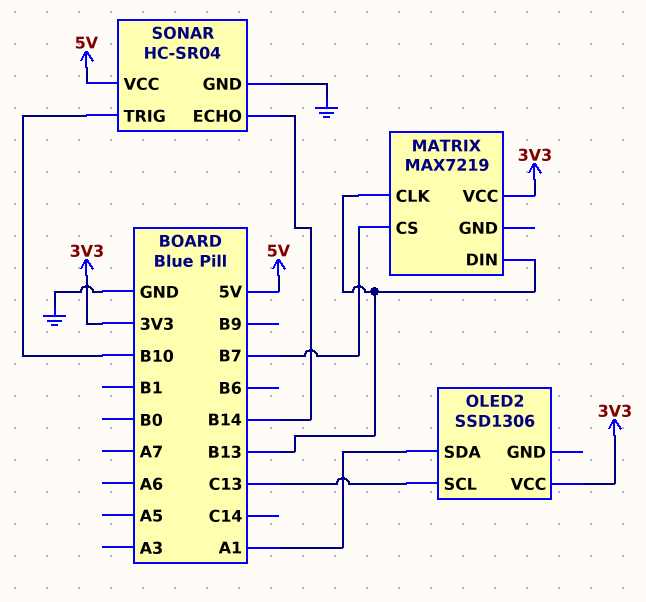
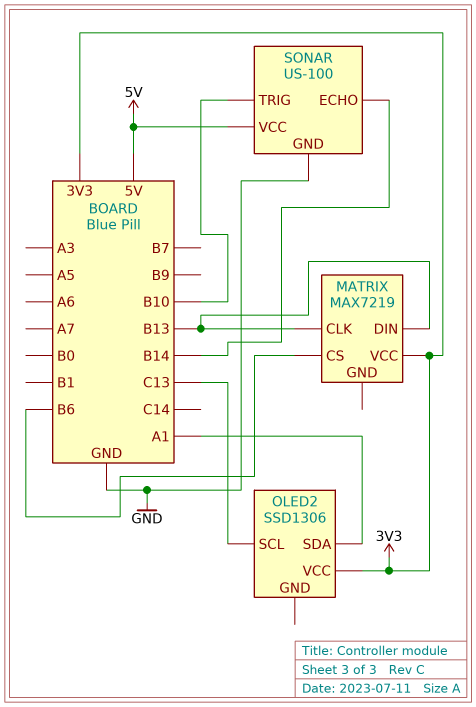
MATRIX pin CS: B7 -> B6
SONAR: HC-SR04 -> US-100

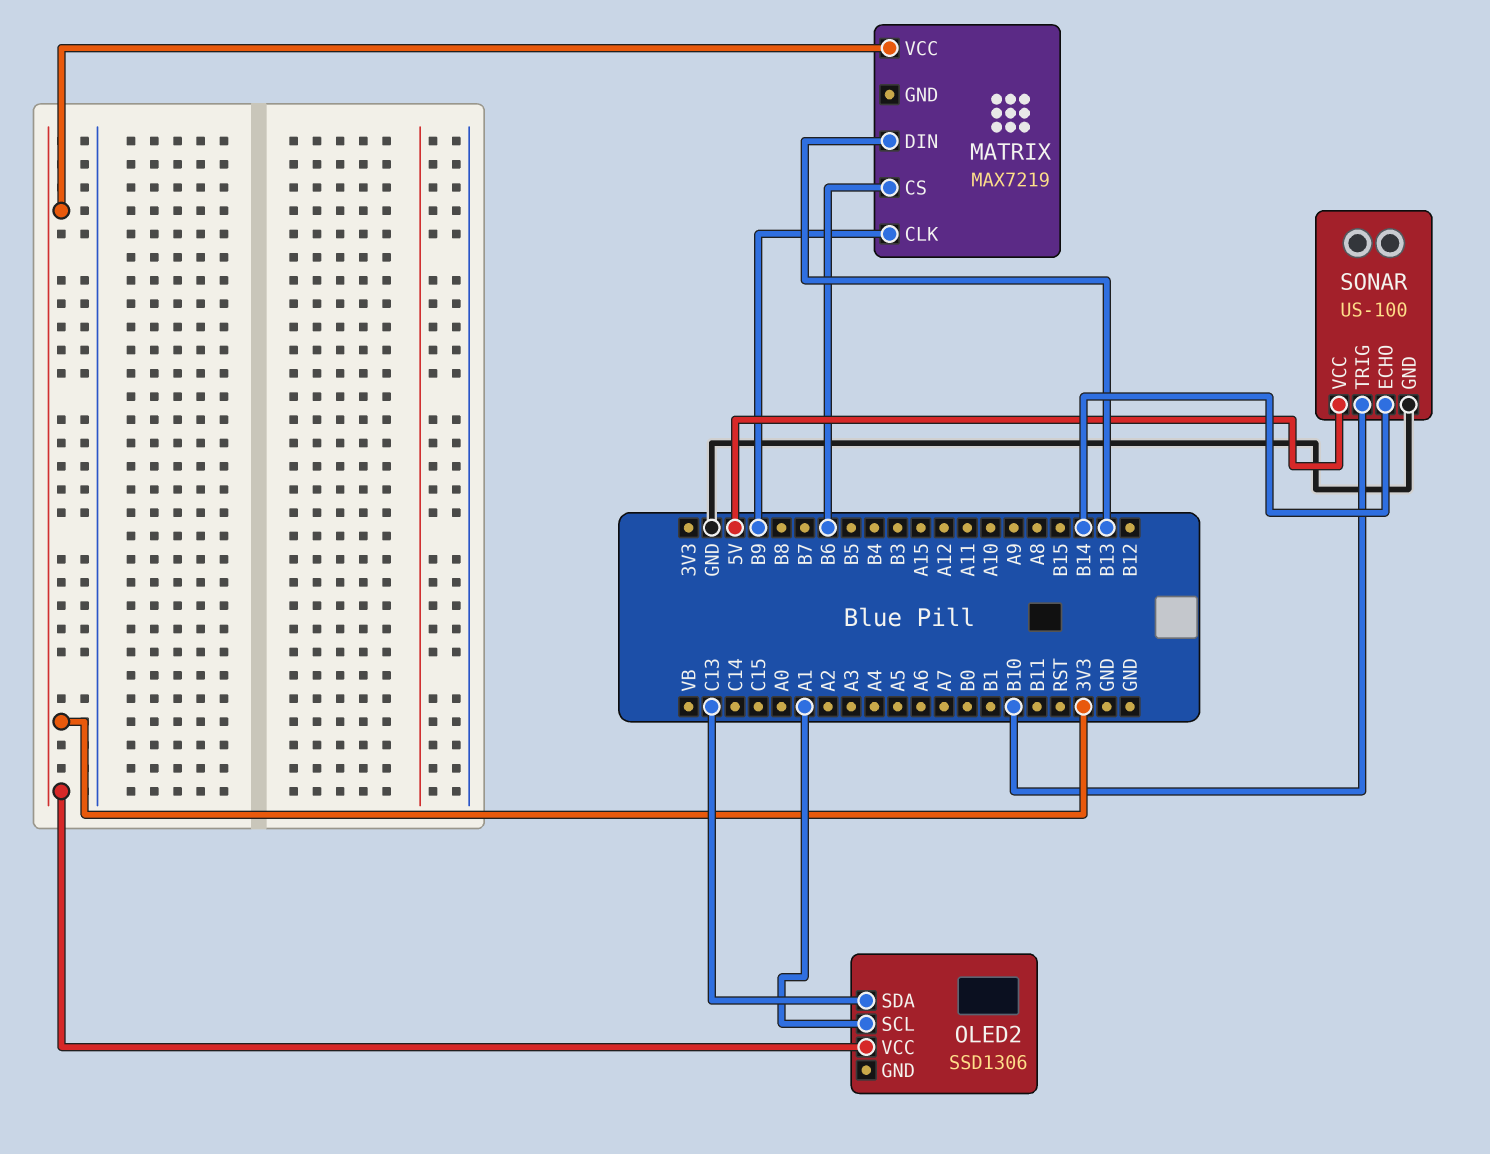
MATRIX pin CLK: B13 -> B9
OLED2 pin SCL: C13 -> A1
OLED2 pin SDA: A1 -> C13

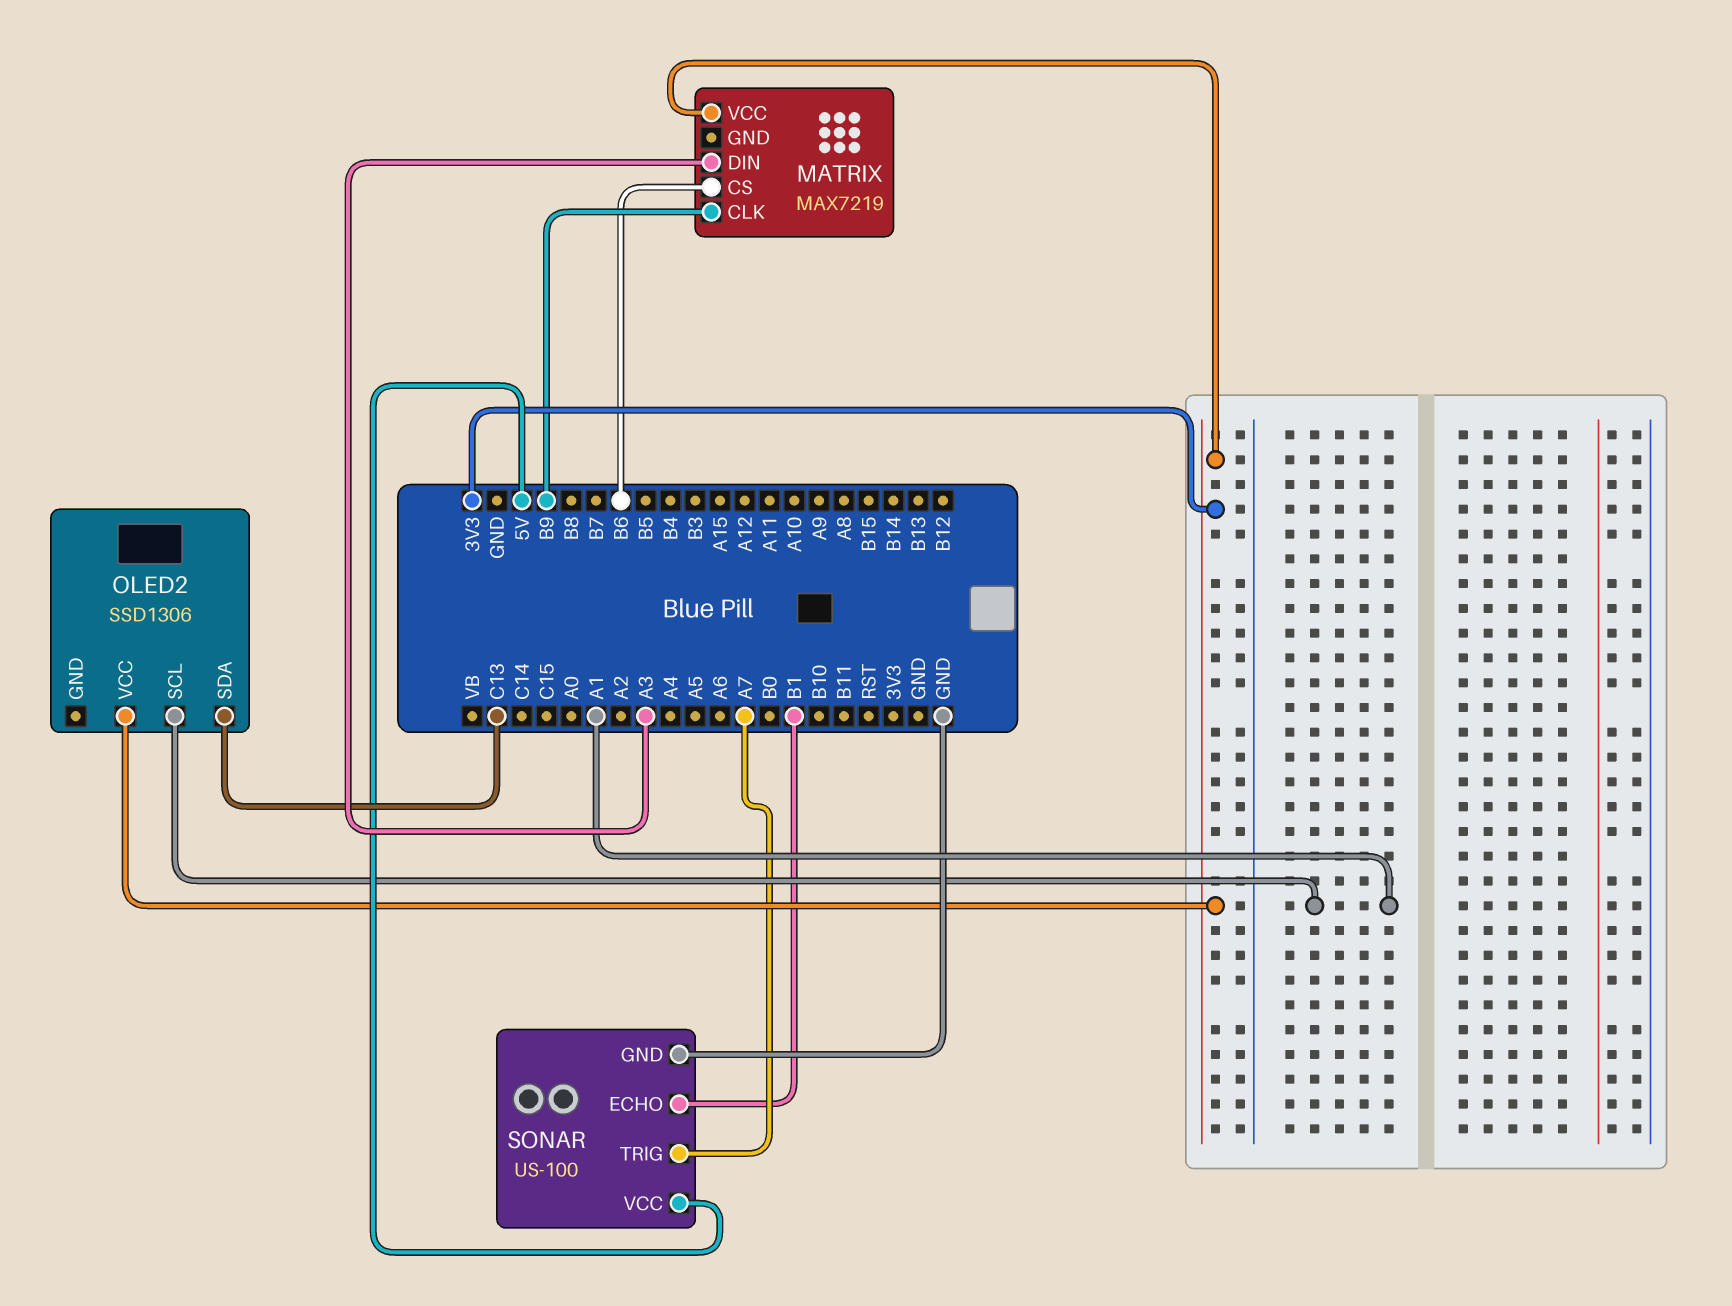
MATRIX pin DIN: B13 -> A3
SONAR pin ECHO: B14 -> B1
SONAR pin TRIG: B10 -> A7

